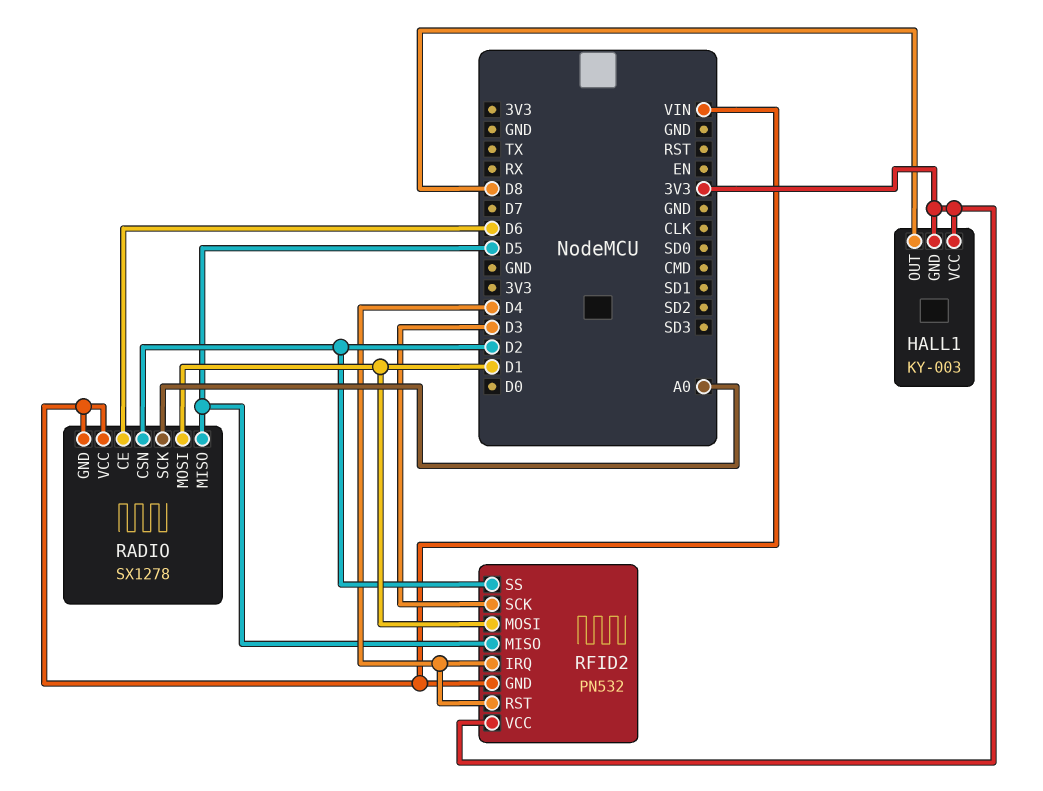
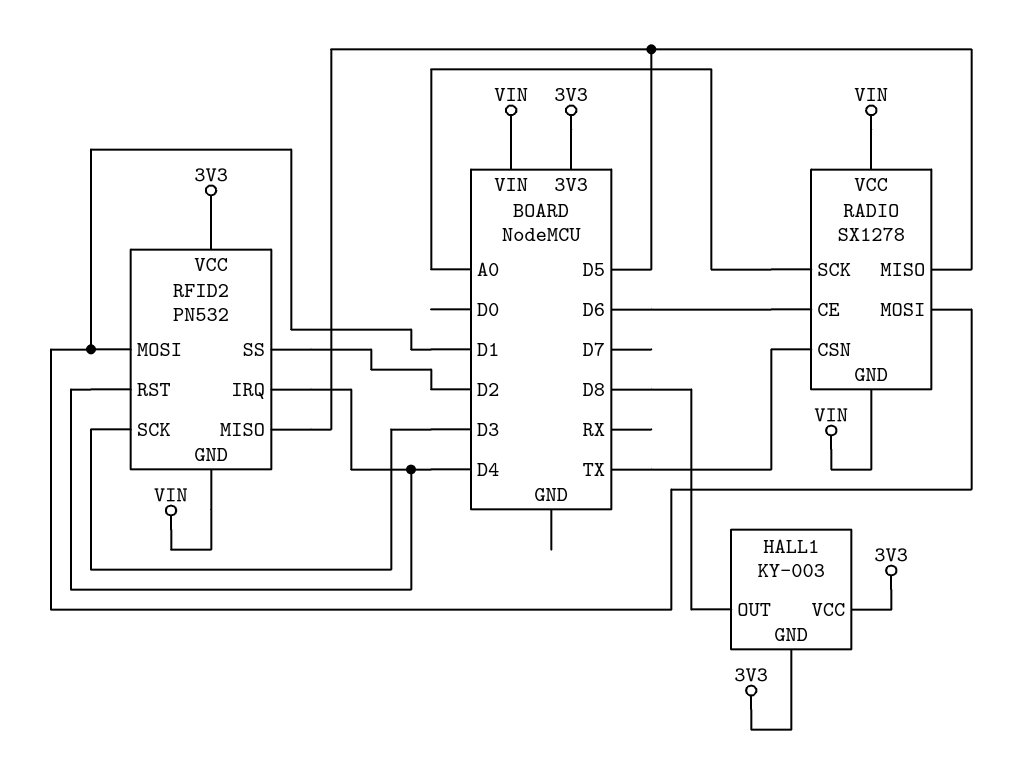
RADIO pin CSN: D2 -> TX

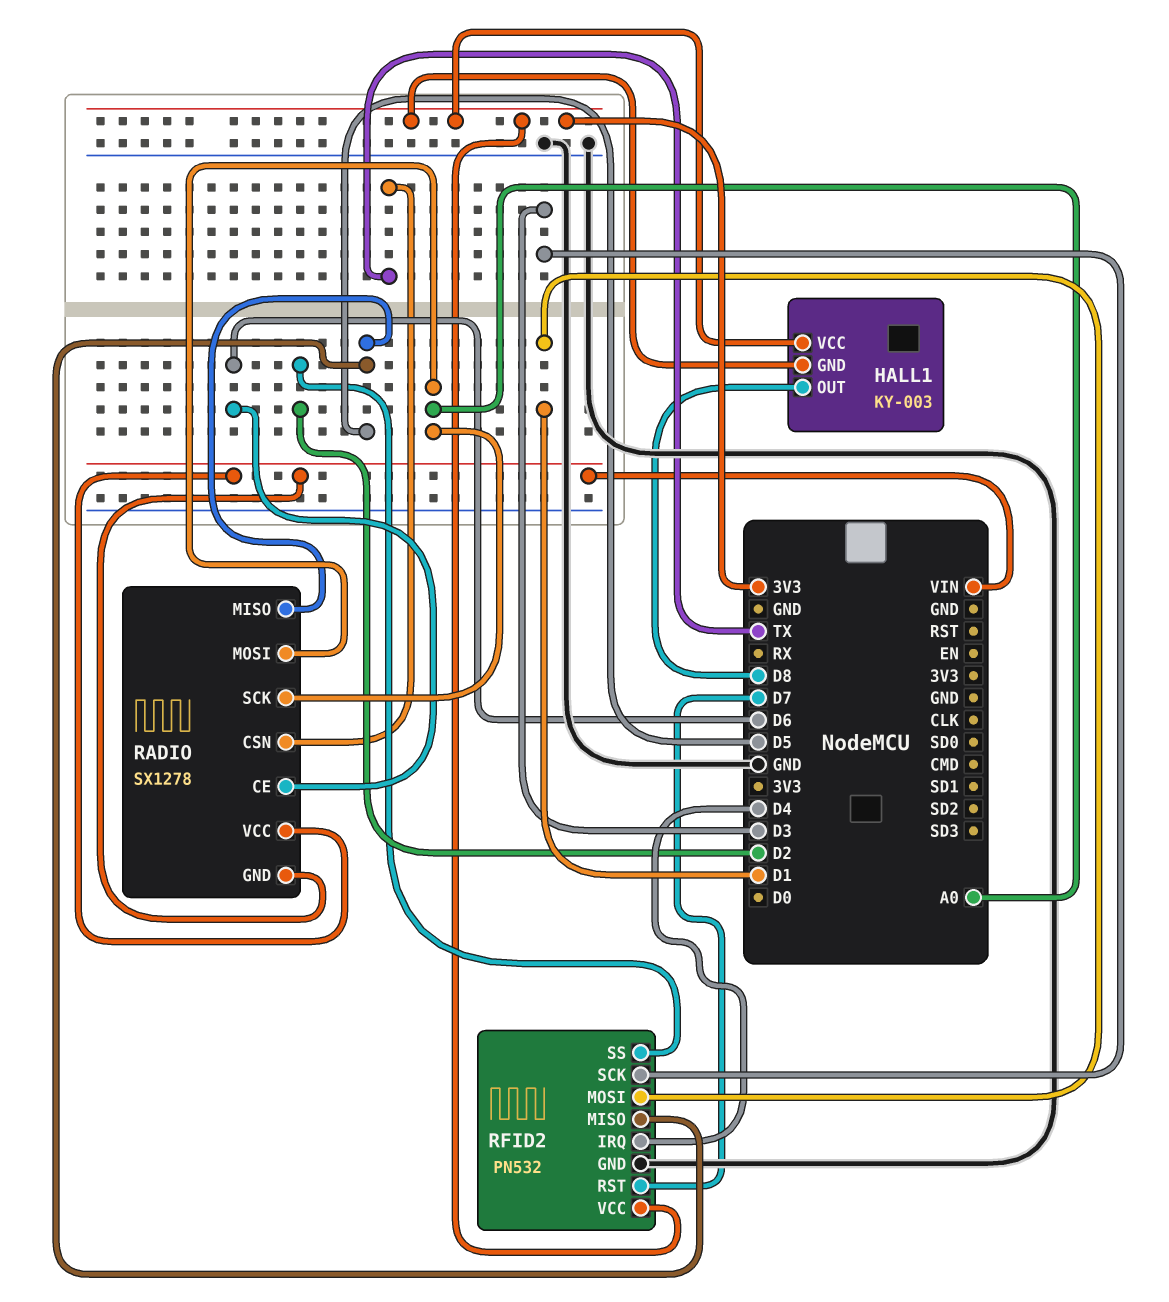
RADIO pin MOSI: D1 -> A0
RFID2 pin GND: VIN -> GND
RFID2 pin RST: D4 -> D7

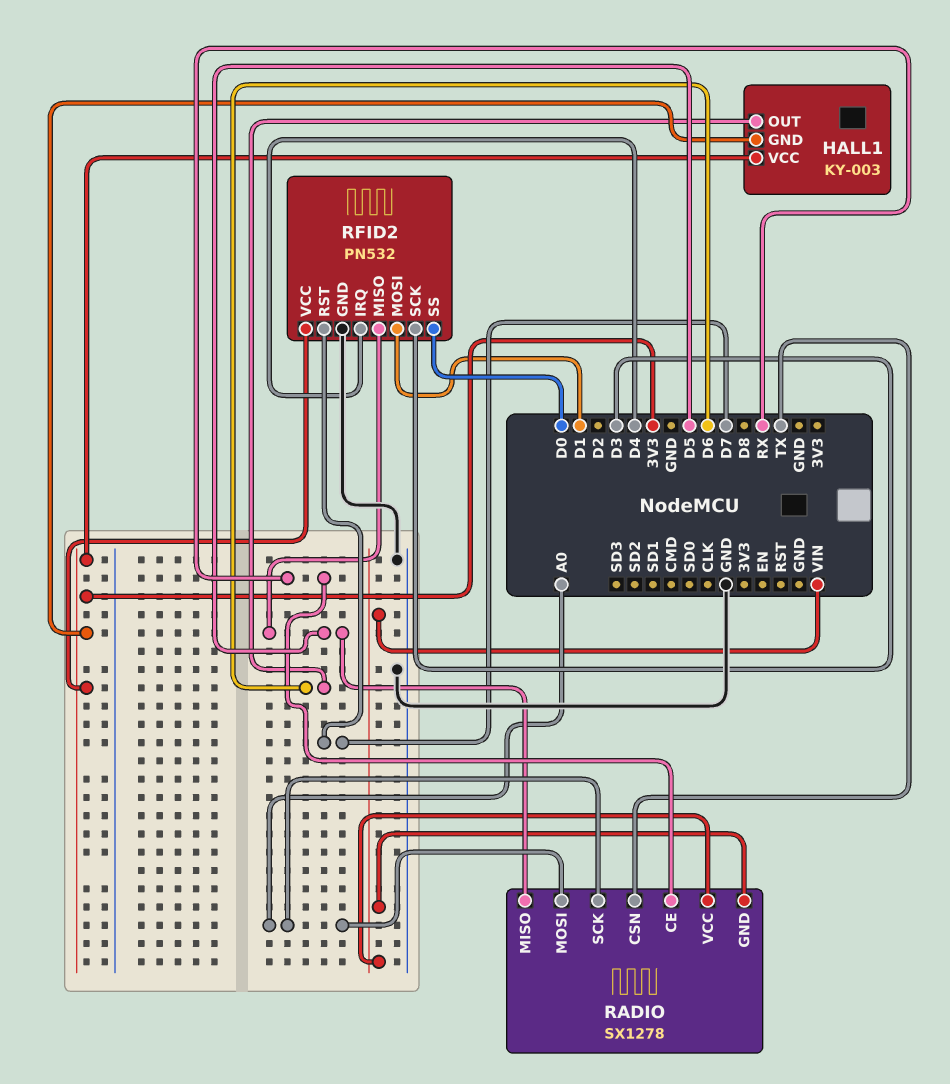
HALL1 pin OUT: D8 -> D6
RADIO pin CE: D6 -> RX
RFID2 pin SS: D2 -> D0

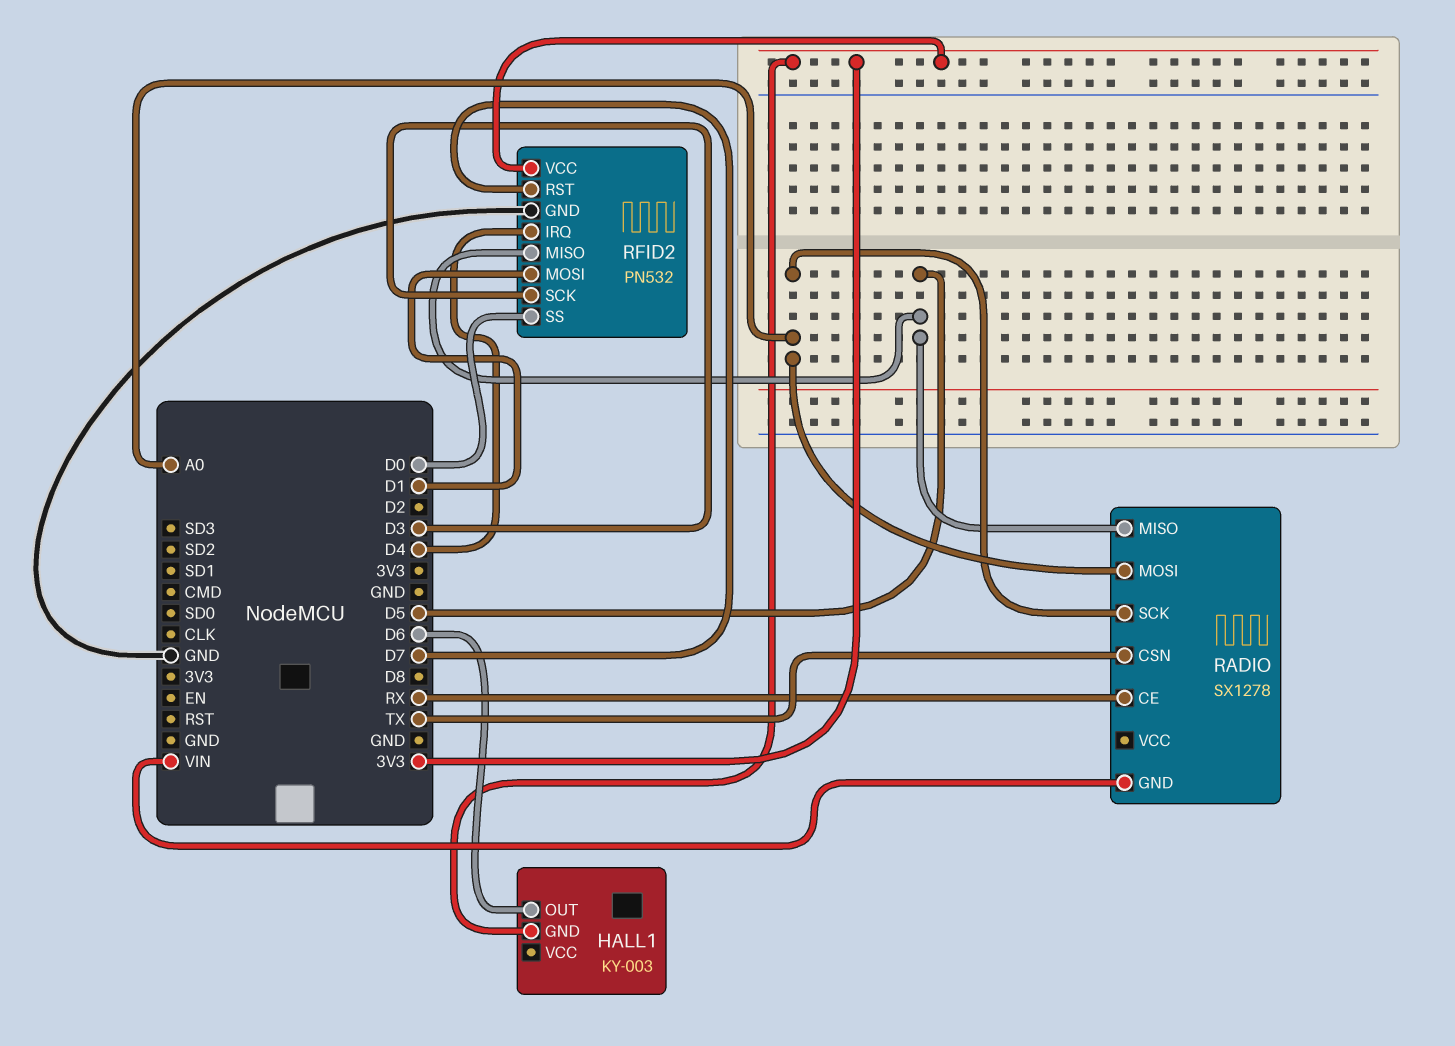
HALL1 pin VCC: 3V3 -> none
RADIO pin VCC: VIN -> none

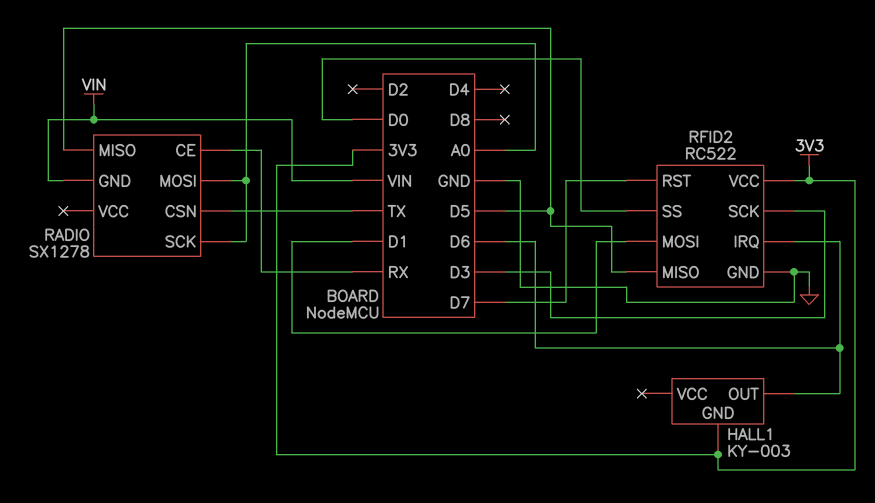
RFID2: PN532 -> RC522
RFID2 pin IRQ: D4 -> D6

